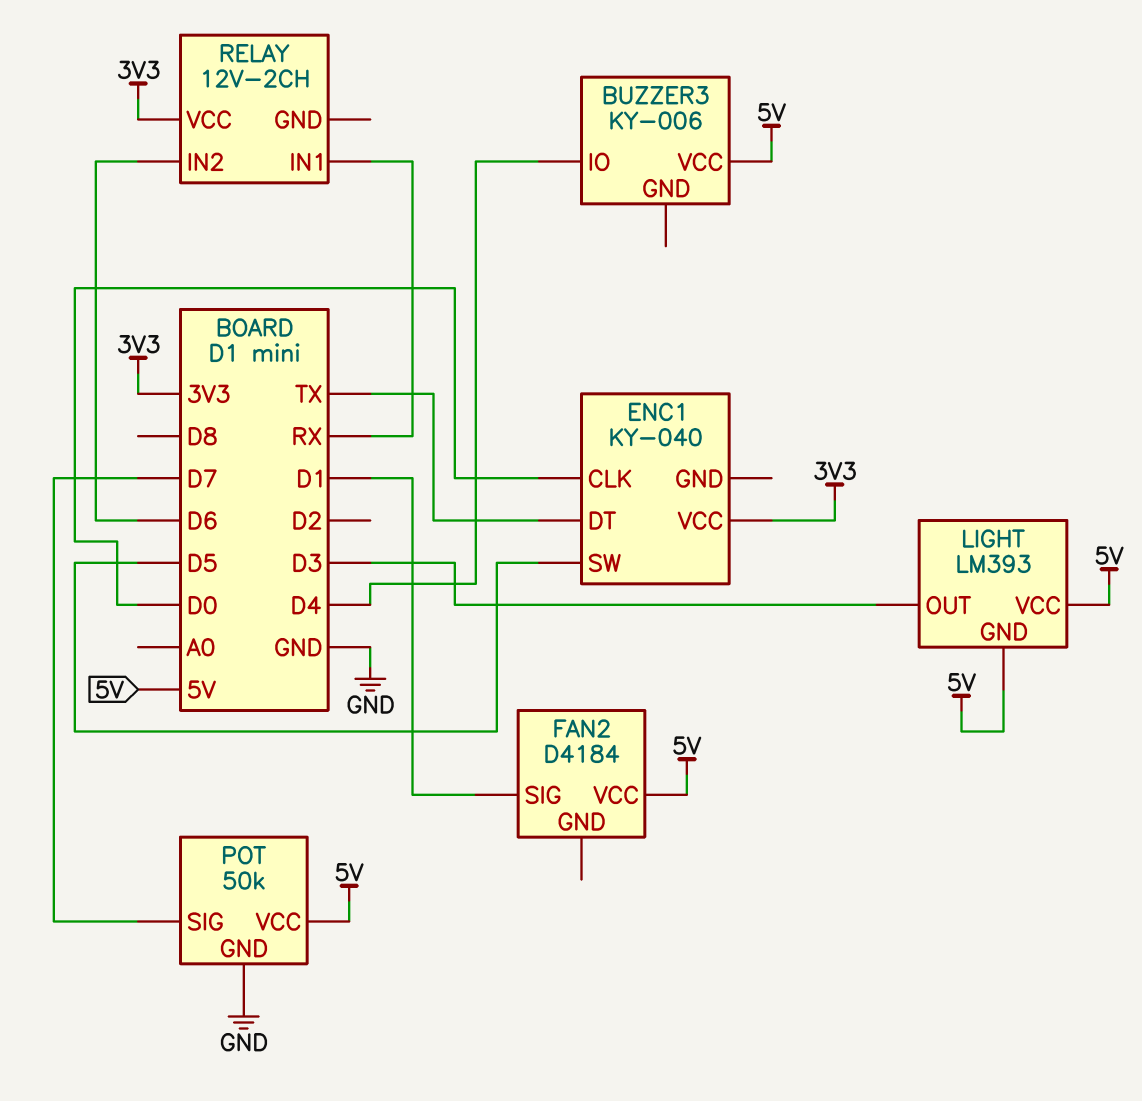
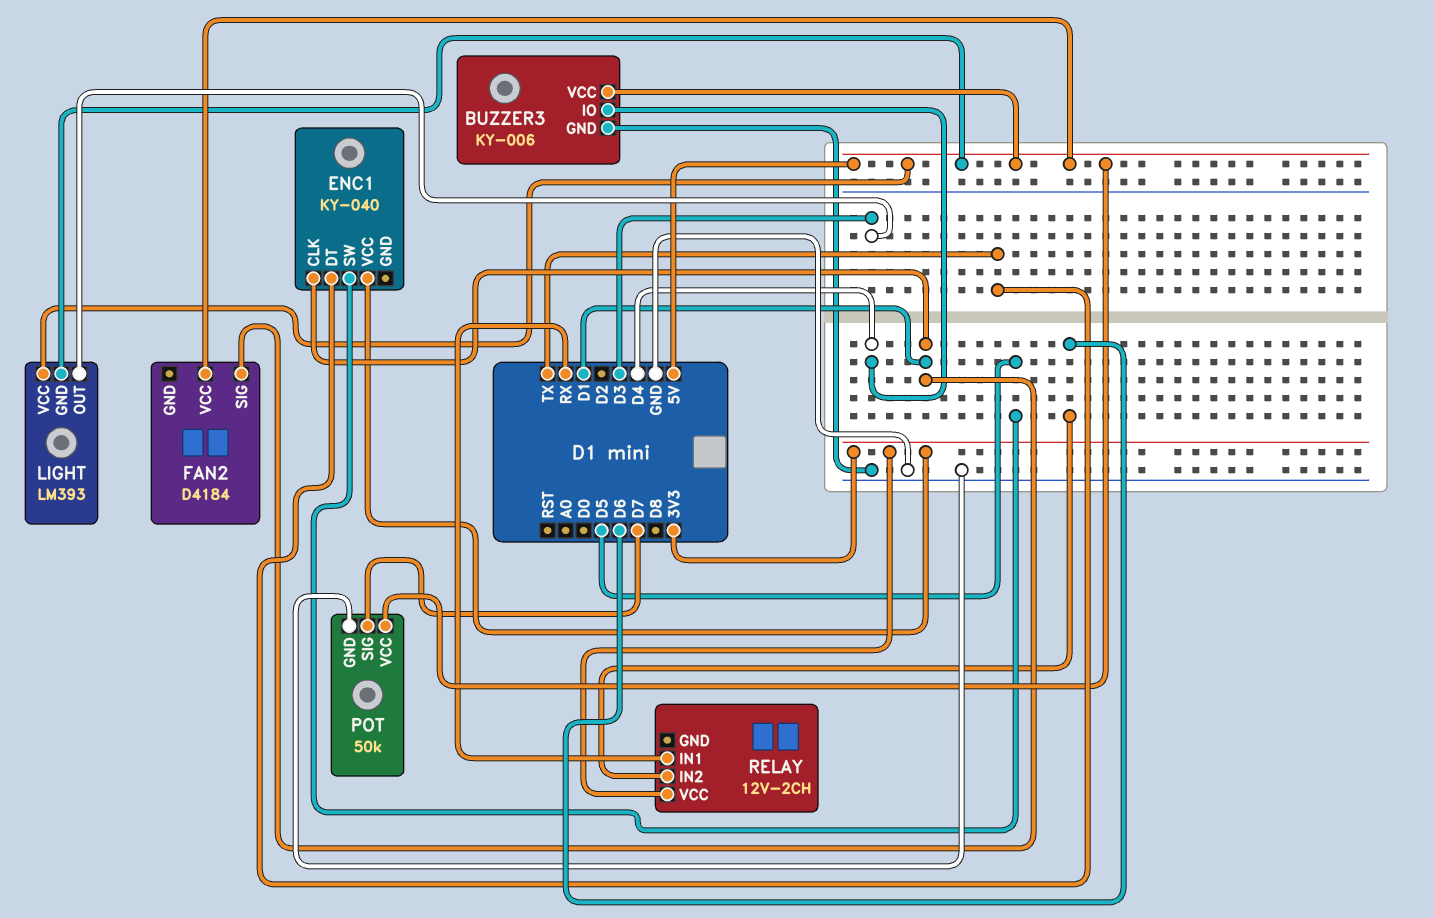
BUZZER3 pin GND: none -> GND
ENC1 pin CLK: D0 -> D1

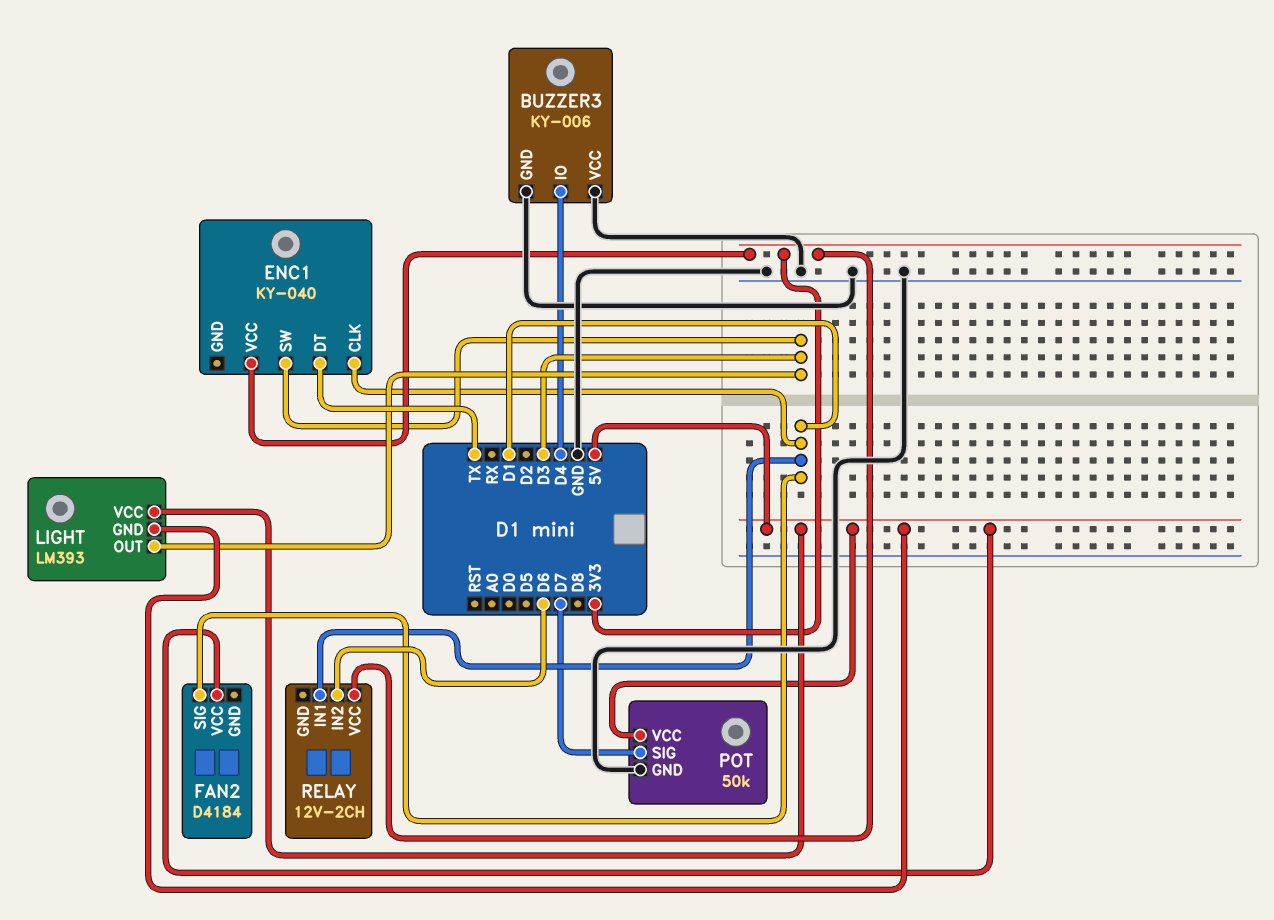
BUZZER3 pin VCC: 5V -> GND
ENC1 pin SW: D5 -> D3
RELAY pin IN1: RX -> D1

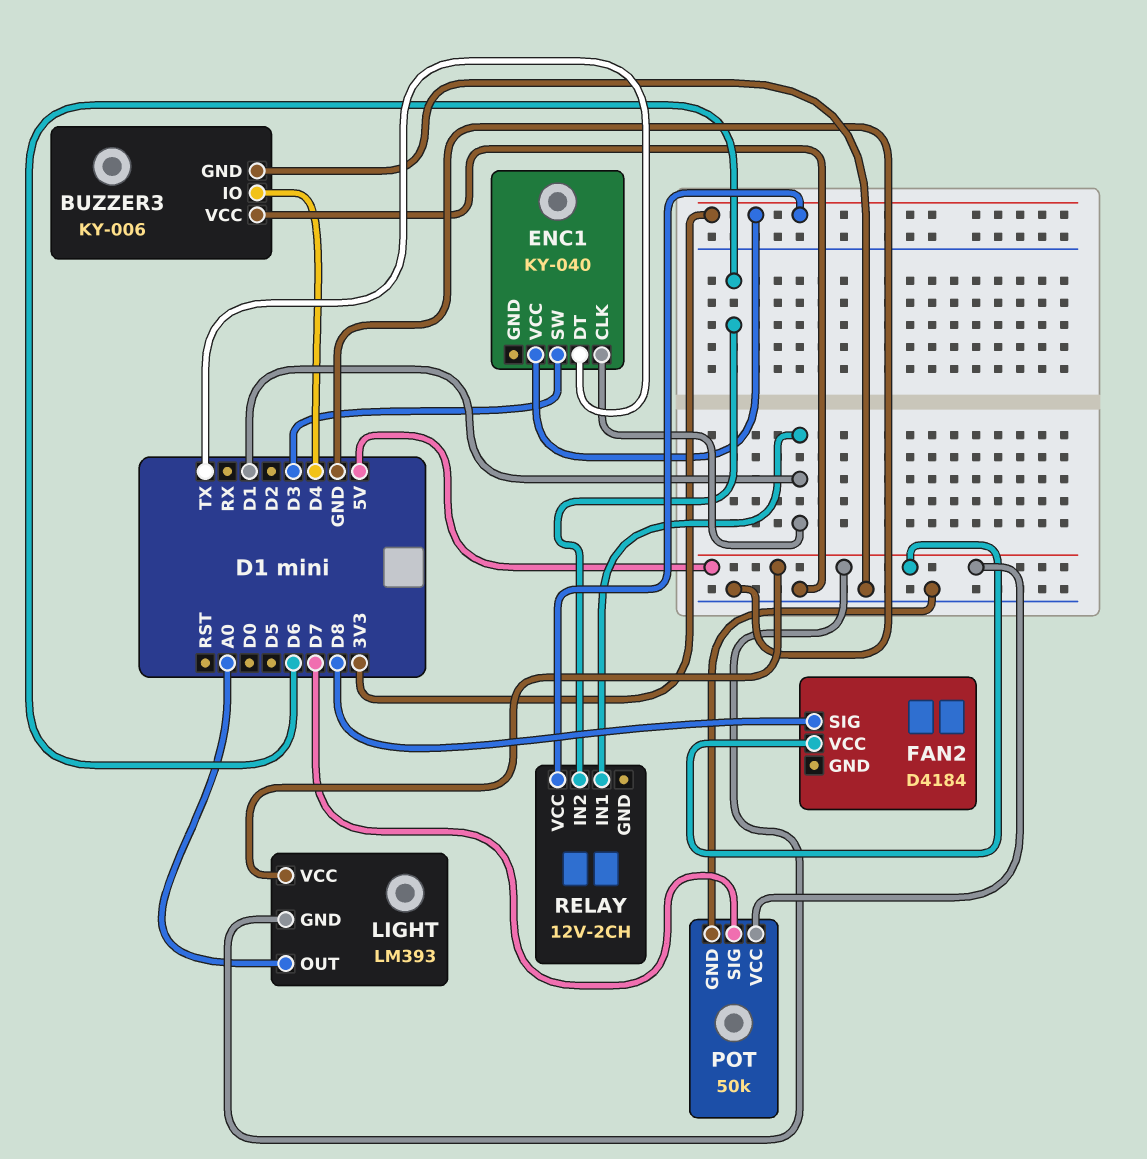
FAN2 pin SIG: D1 -> D8
LIGHT pin OUT: D3 -> A0

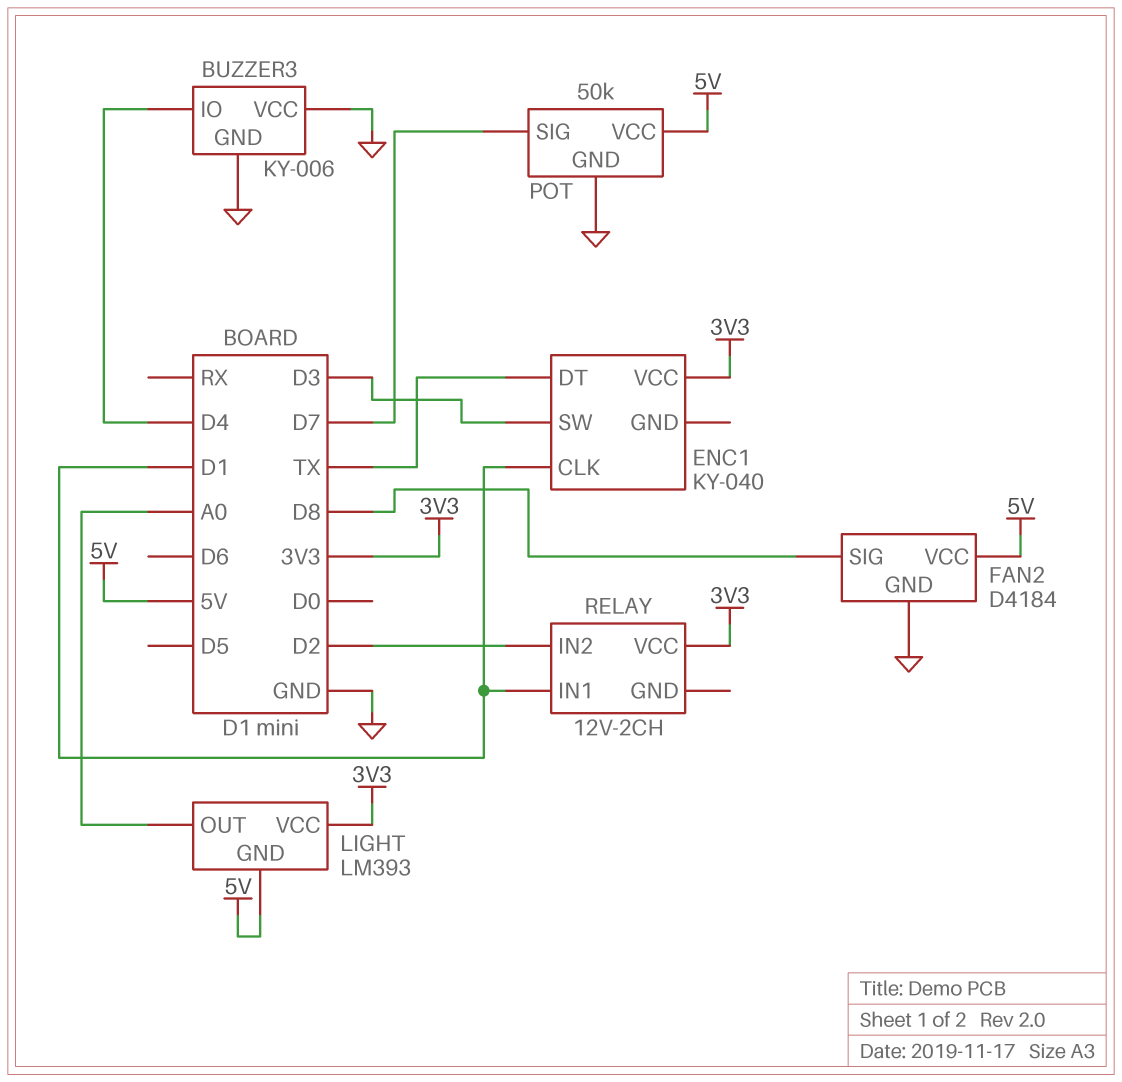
FAN2 pin GND: none -> GND
LIGHT pin VCC: 5V -> 3V3
RELAY pin IN2: D6 -> D2

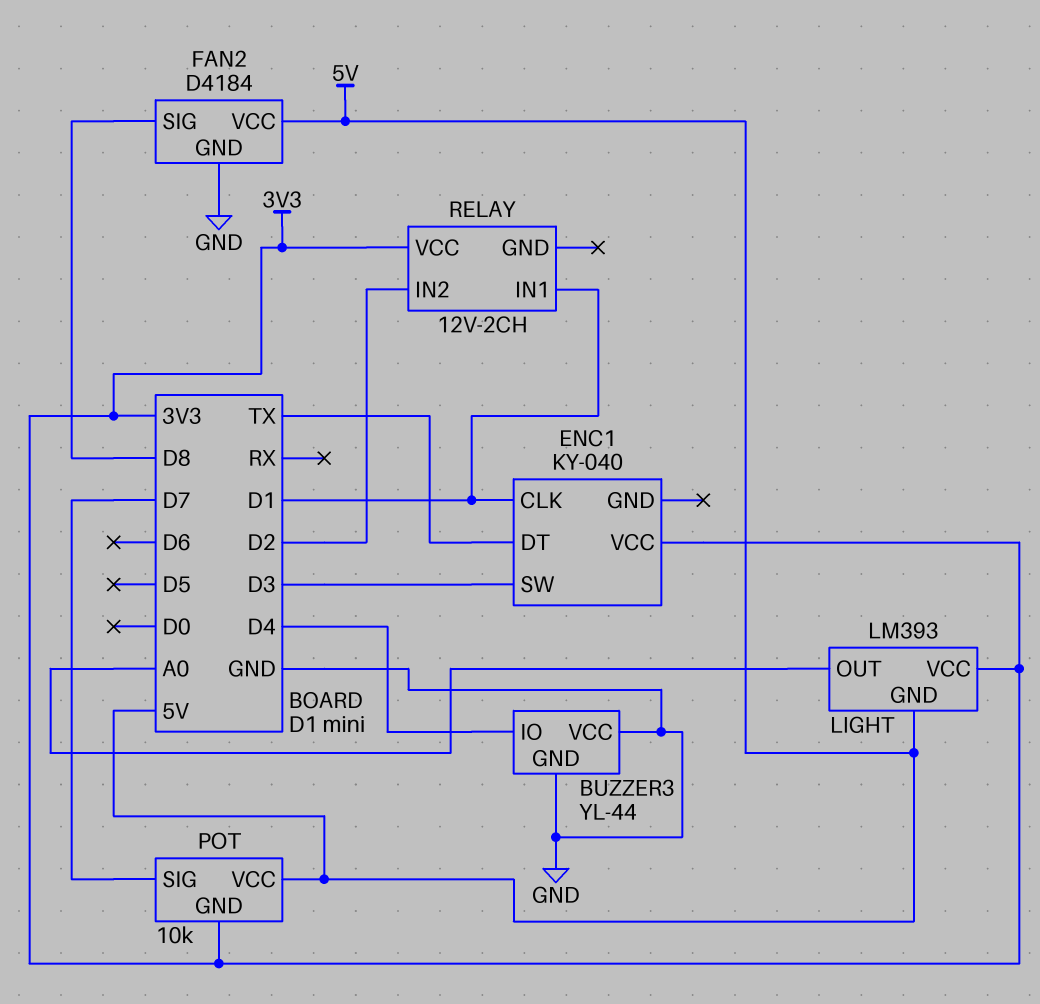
BUZZER3: KY-006 -> YL-44
POT: 50k -> 10k
POT pin GND: GND -> 3V3

